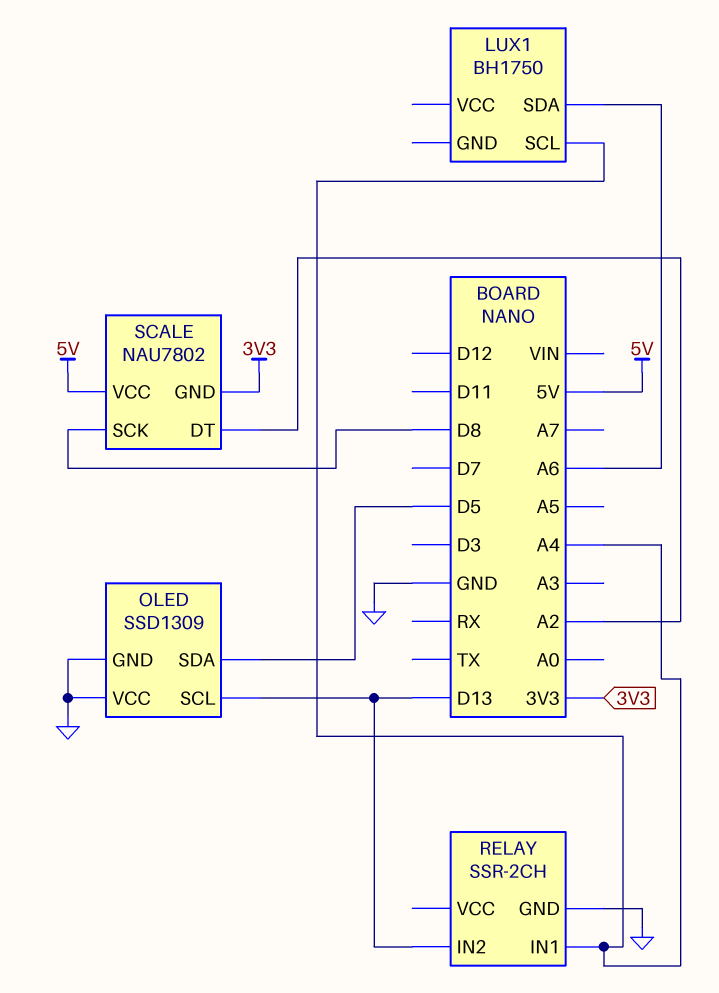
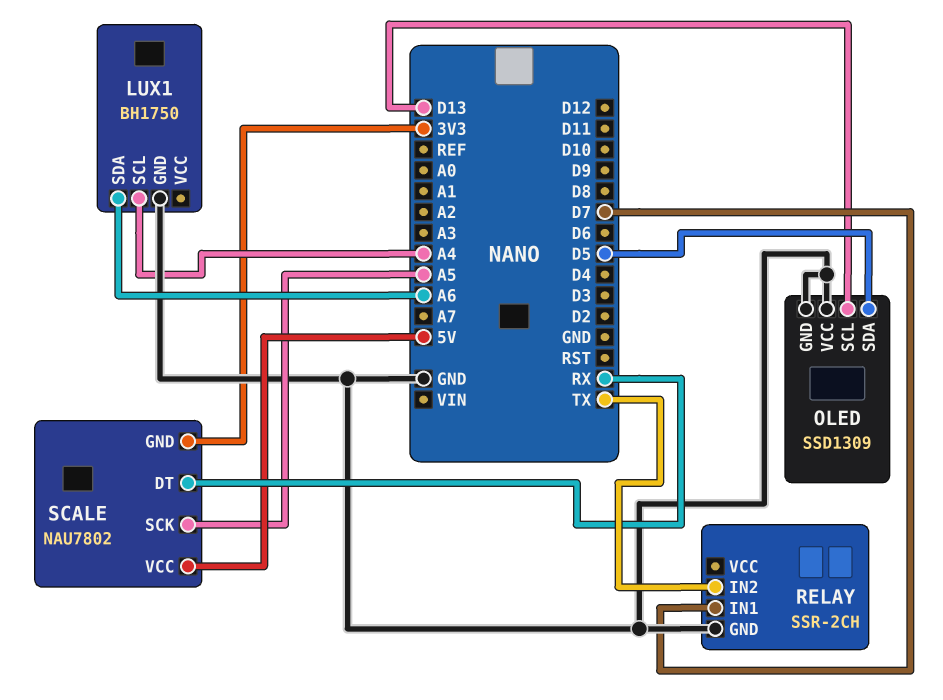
LUX1 pin GND: none -> GND
RELAY pin IN1: A4 -> D7
RELAY pin IN2: D13 -> TX
SCALE pin DT: A2 -> RX
SCALE pin SCK: D8 -> A5

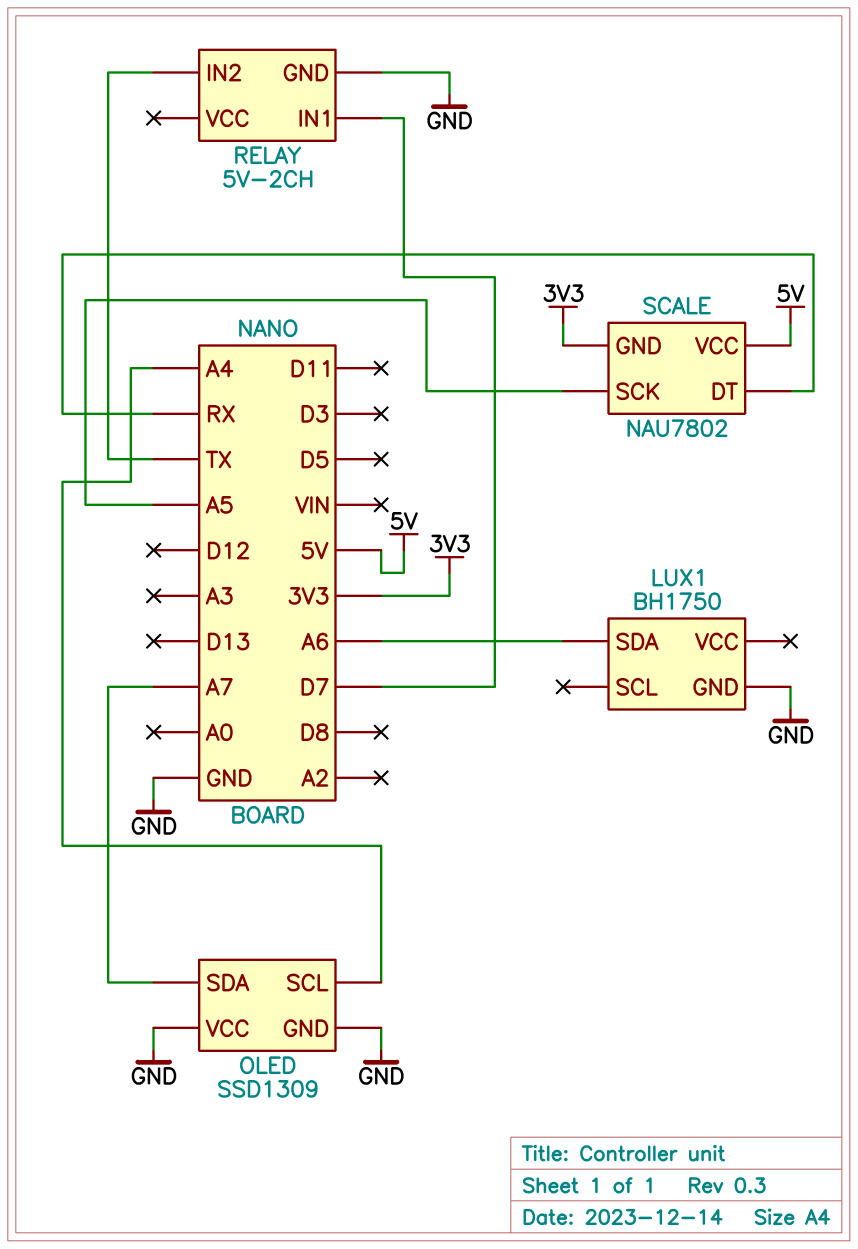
LUX1 pin SCL: A4 -> none
OLED pin SCL: D13 -> A4
OLED pin SDA: D5 -> A7
RELAY: SSR-2CH -> 5V-2CH

